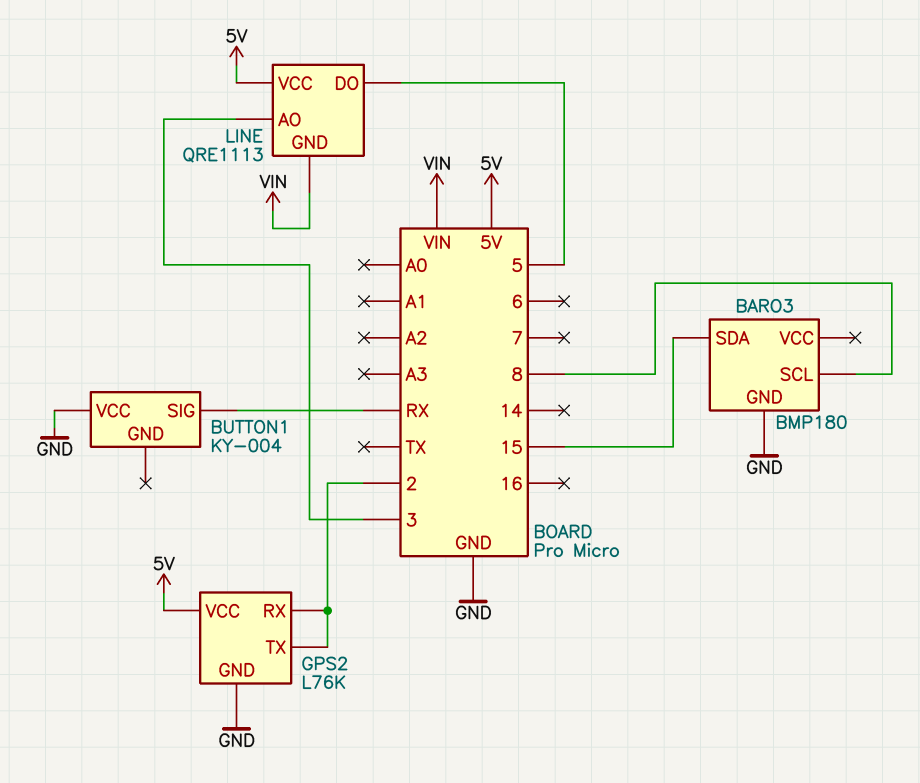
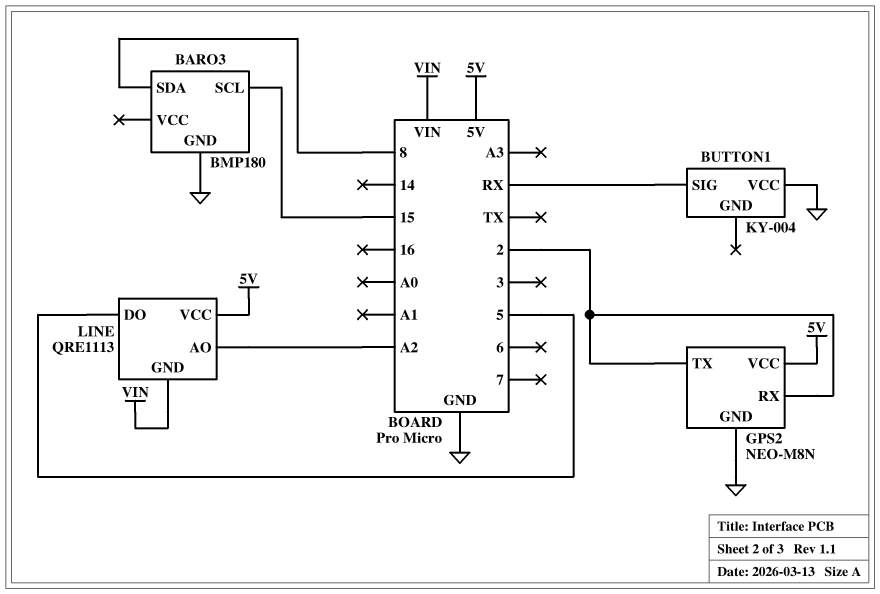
BARO3 pin SCL: 8 -> 15
BARO3 pin SDA: 15 -> 8
GPS2: L76K -> NEO-M8N
LINE pin AO: 3 -> A2

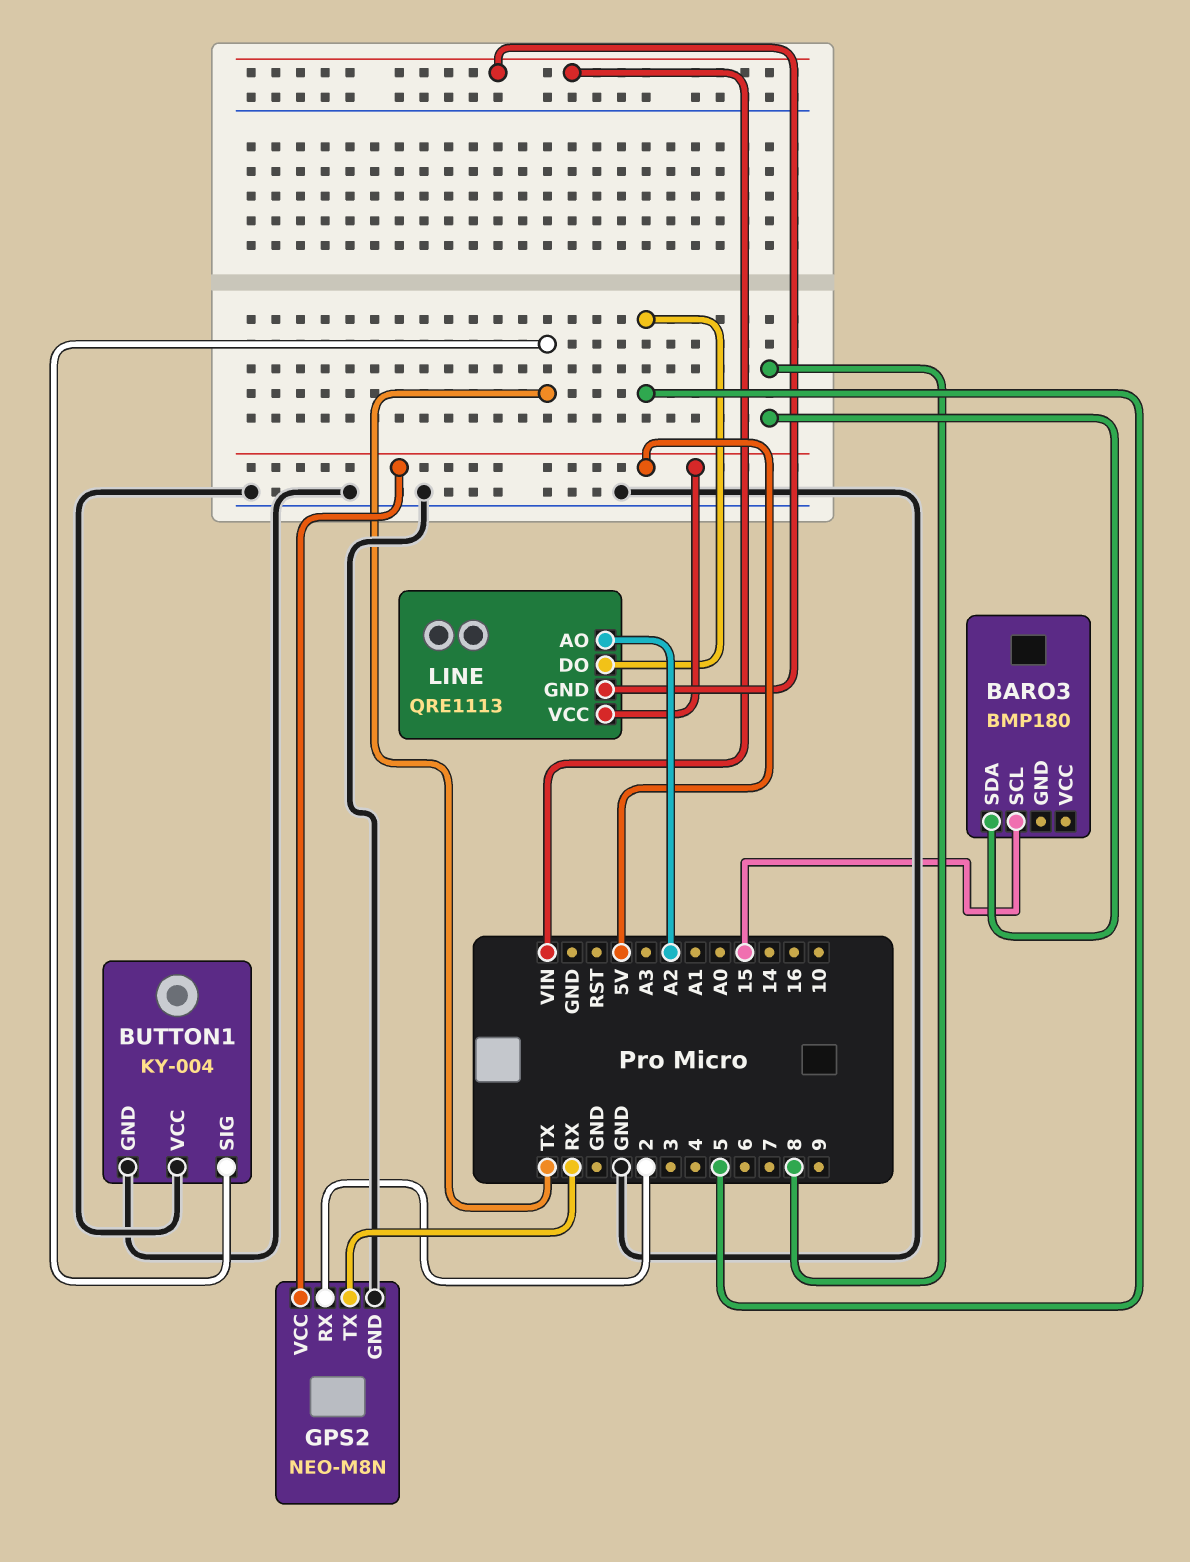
BARO3 pin GND: GND -> none
BUTTON1 pin GND: none -> GND
BUTTON1 pin SIG: RX -> TX
GPS2 pin TX: 2 -> RX

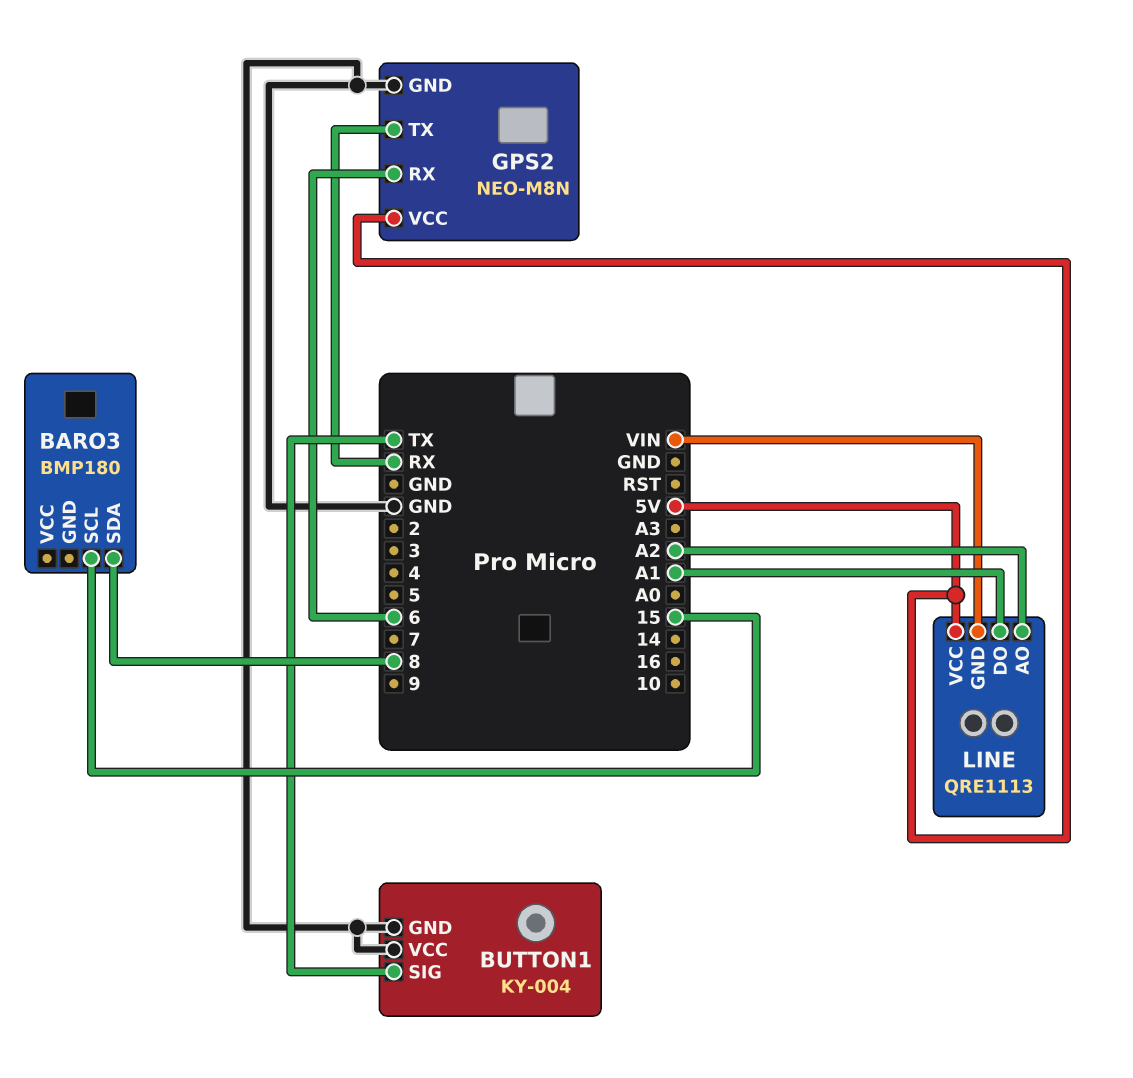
GPS2 pin RX: 2 -> 6
LINE pin DO: 5 -> A1

